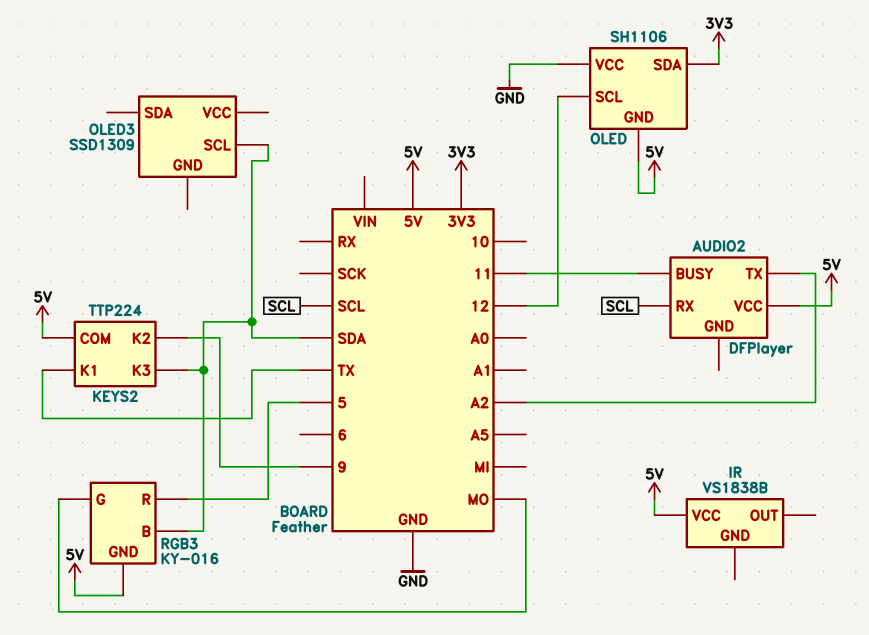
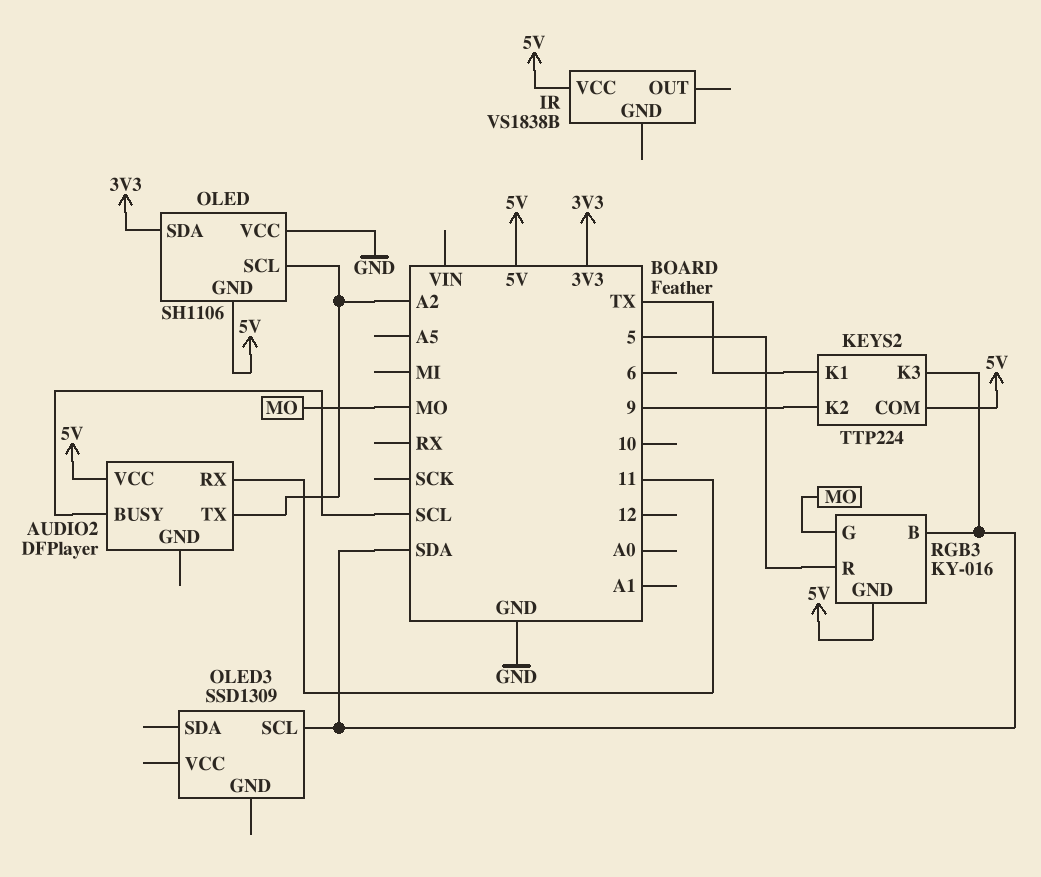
AUDIO2 pin BUSY: 11 -> SCL
AUDIO2 pin RX: SCL -> 11
OLED pin SCL: 12 -> A2

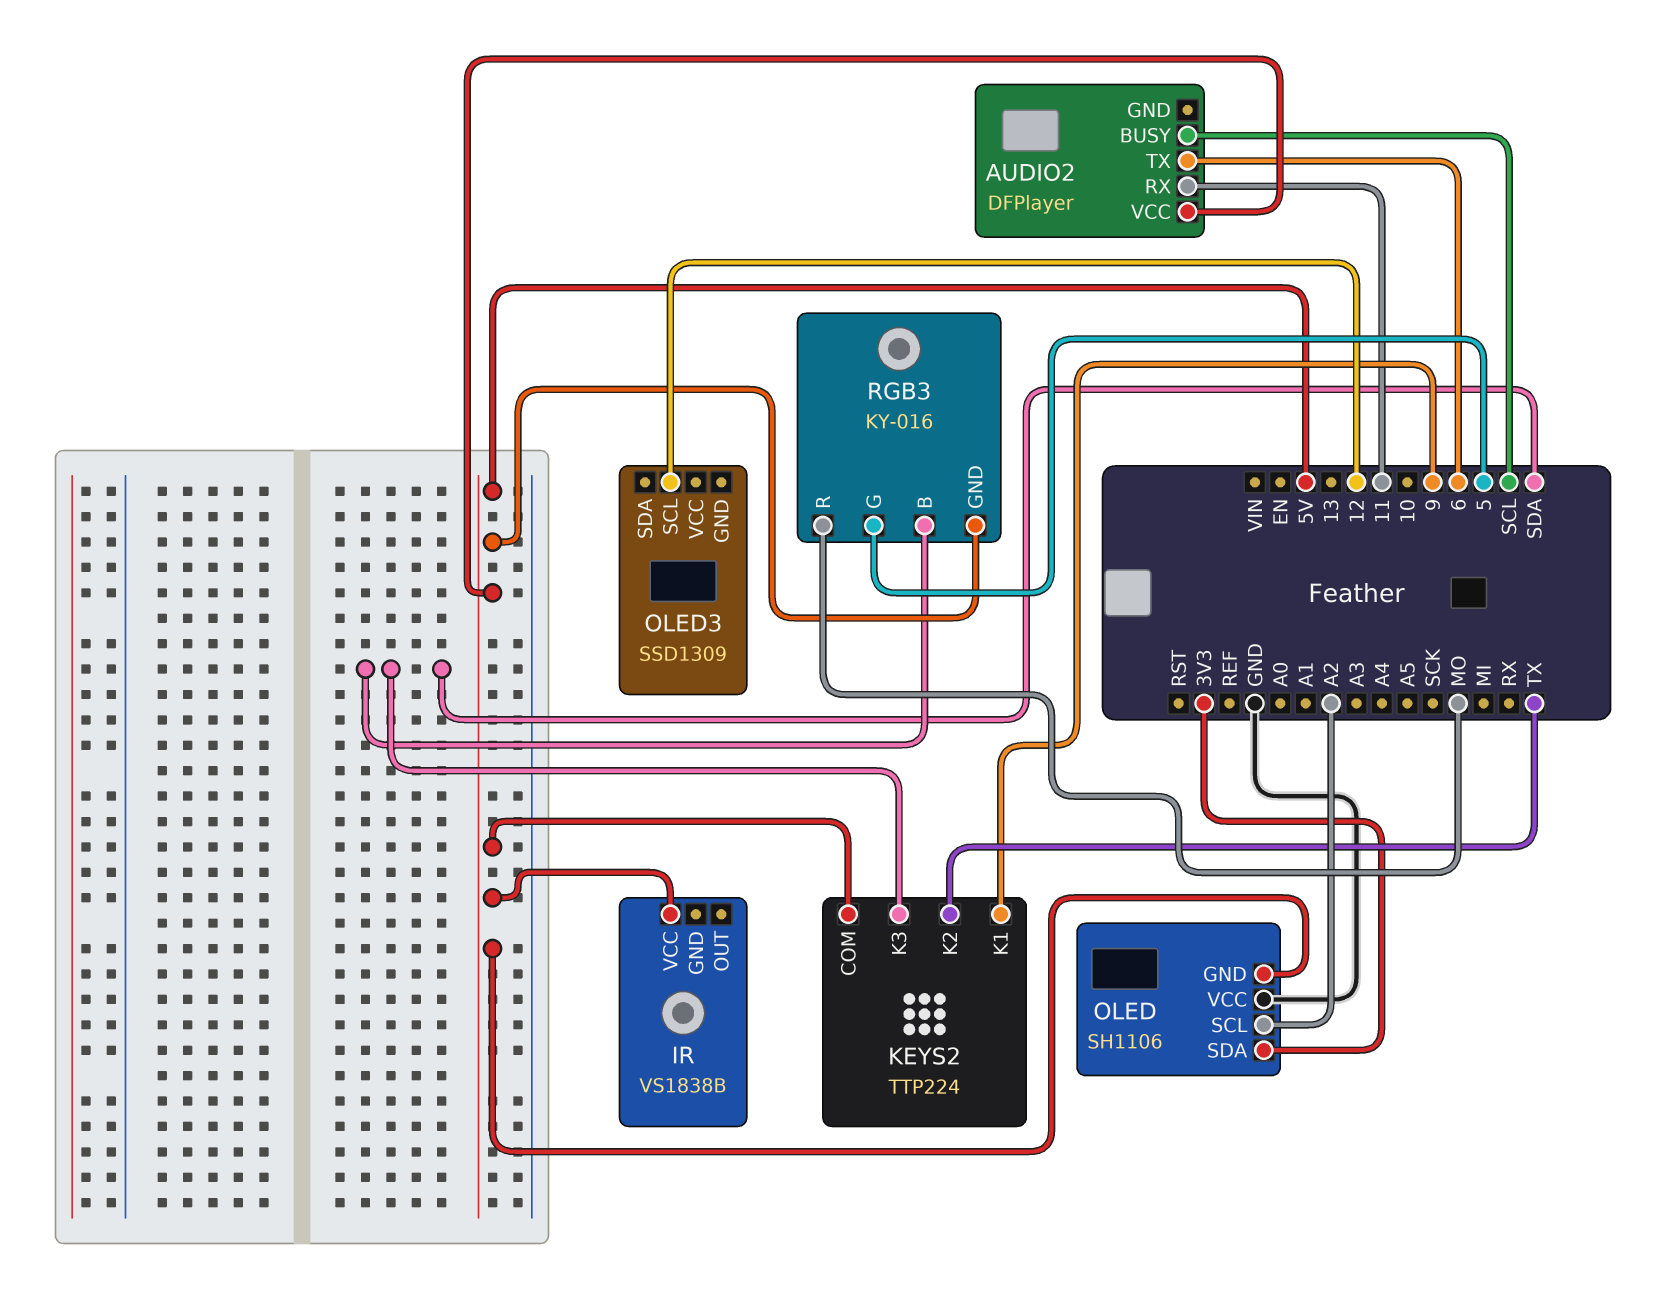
AUDIO2 pin TX: A2 -> 6
KEYS2 pin K1: TX -> 9
KEYS2 pin K2: 9 -> TX
OLED3 pin SCL: SDA -> 12
RGB3 pin G: MO -> 5
RGB3 pin R: 5 -> MO

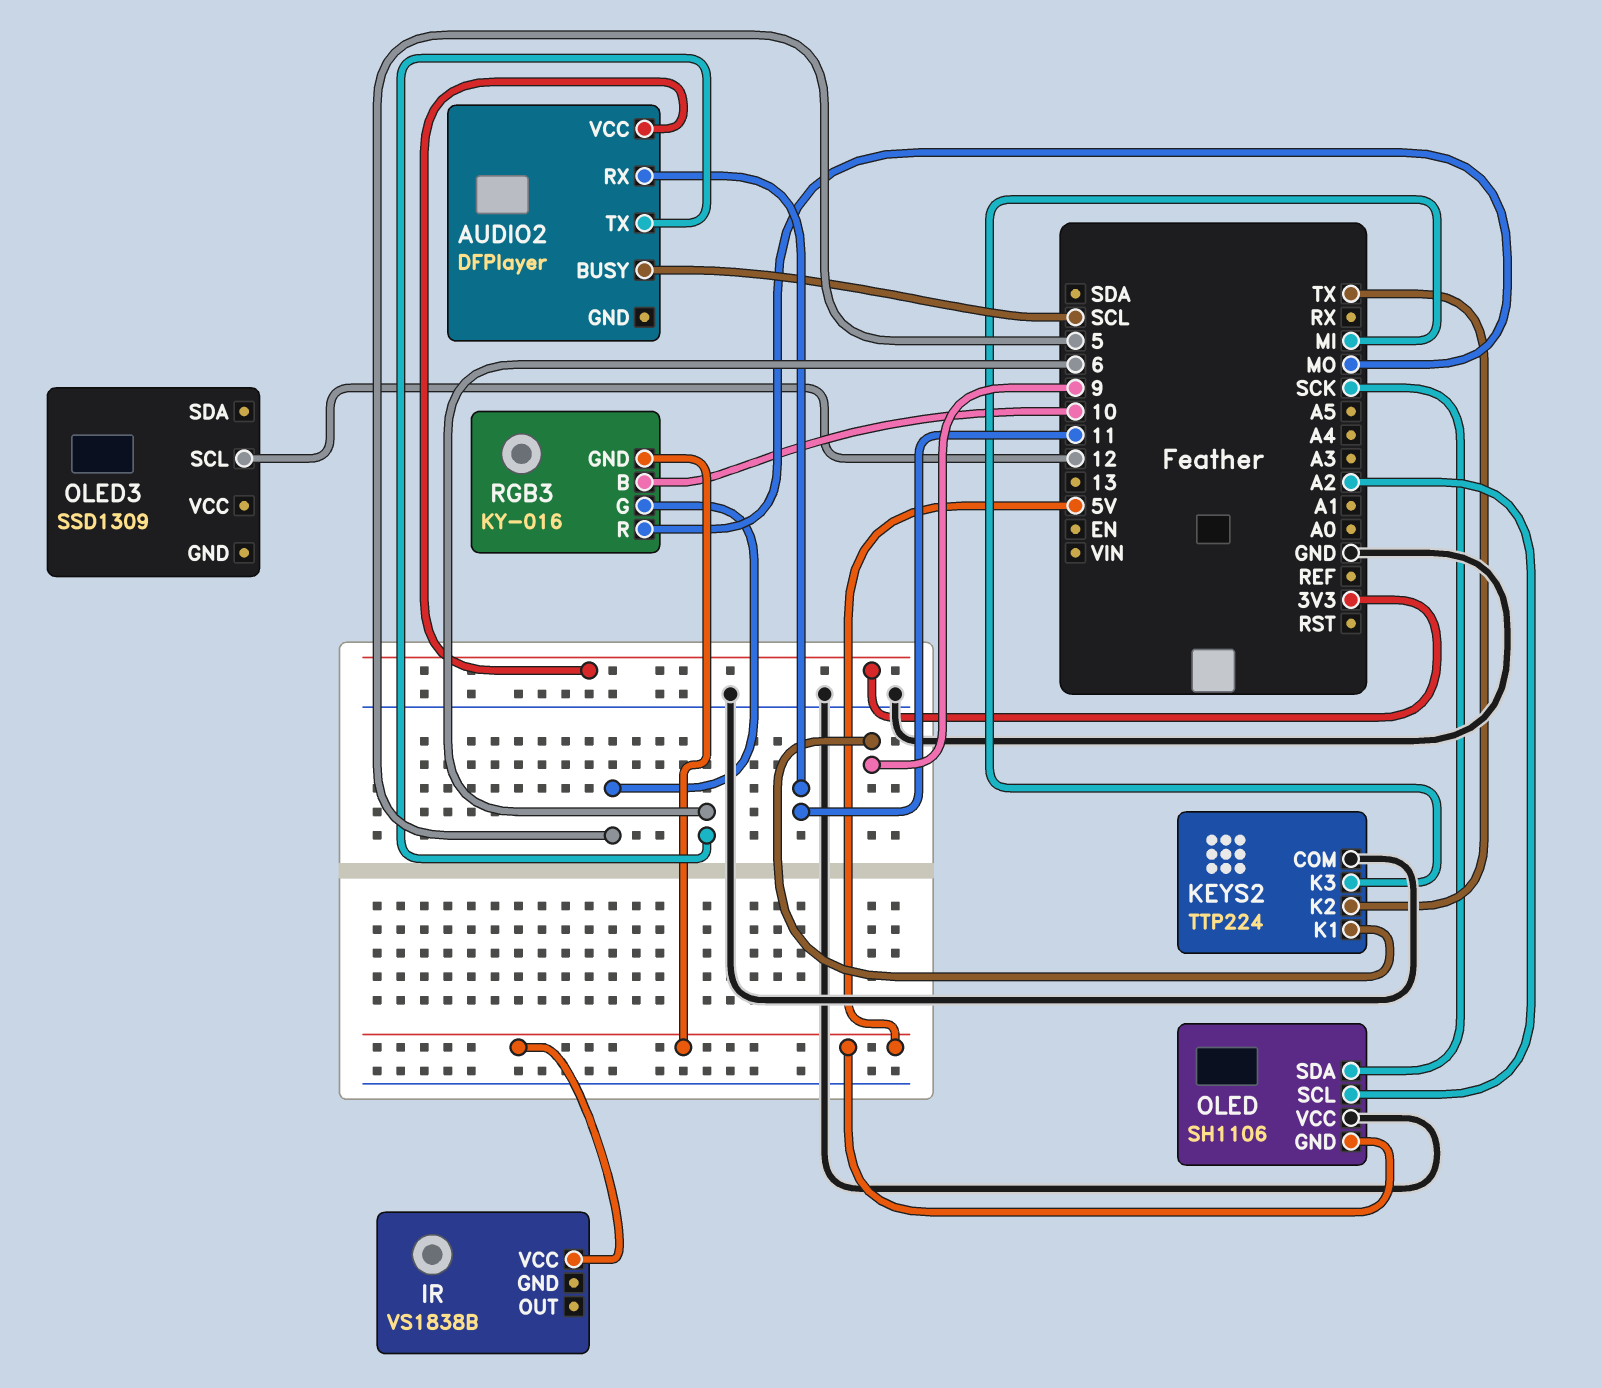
AUDIO2 pin VCC: 5V -> 3V3
KEYS2 pin COM: 5V -> GND
KEYS2 pin K3: SDA -> MI
OLED pin SDA: 3V3 -> SCK
RGB3 pin B: SDA -> 10

